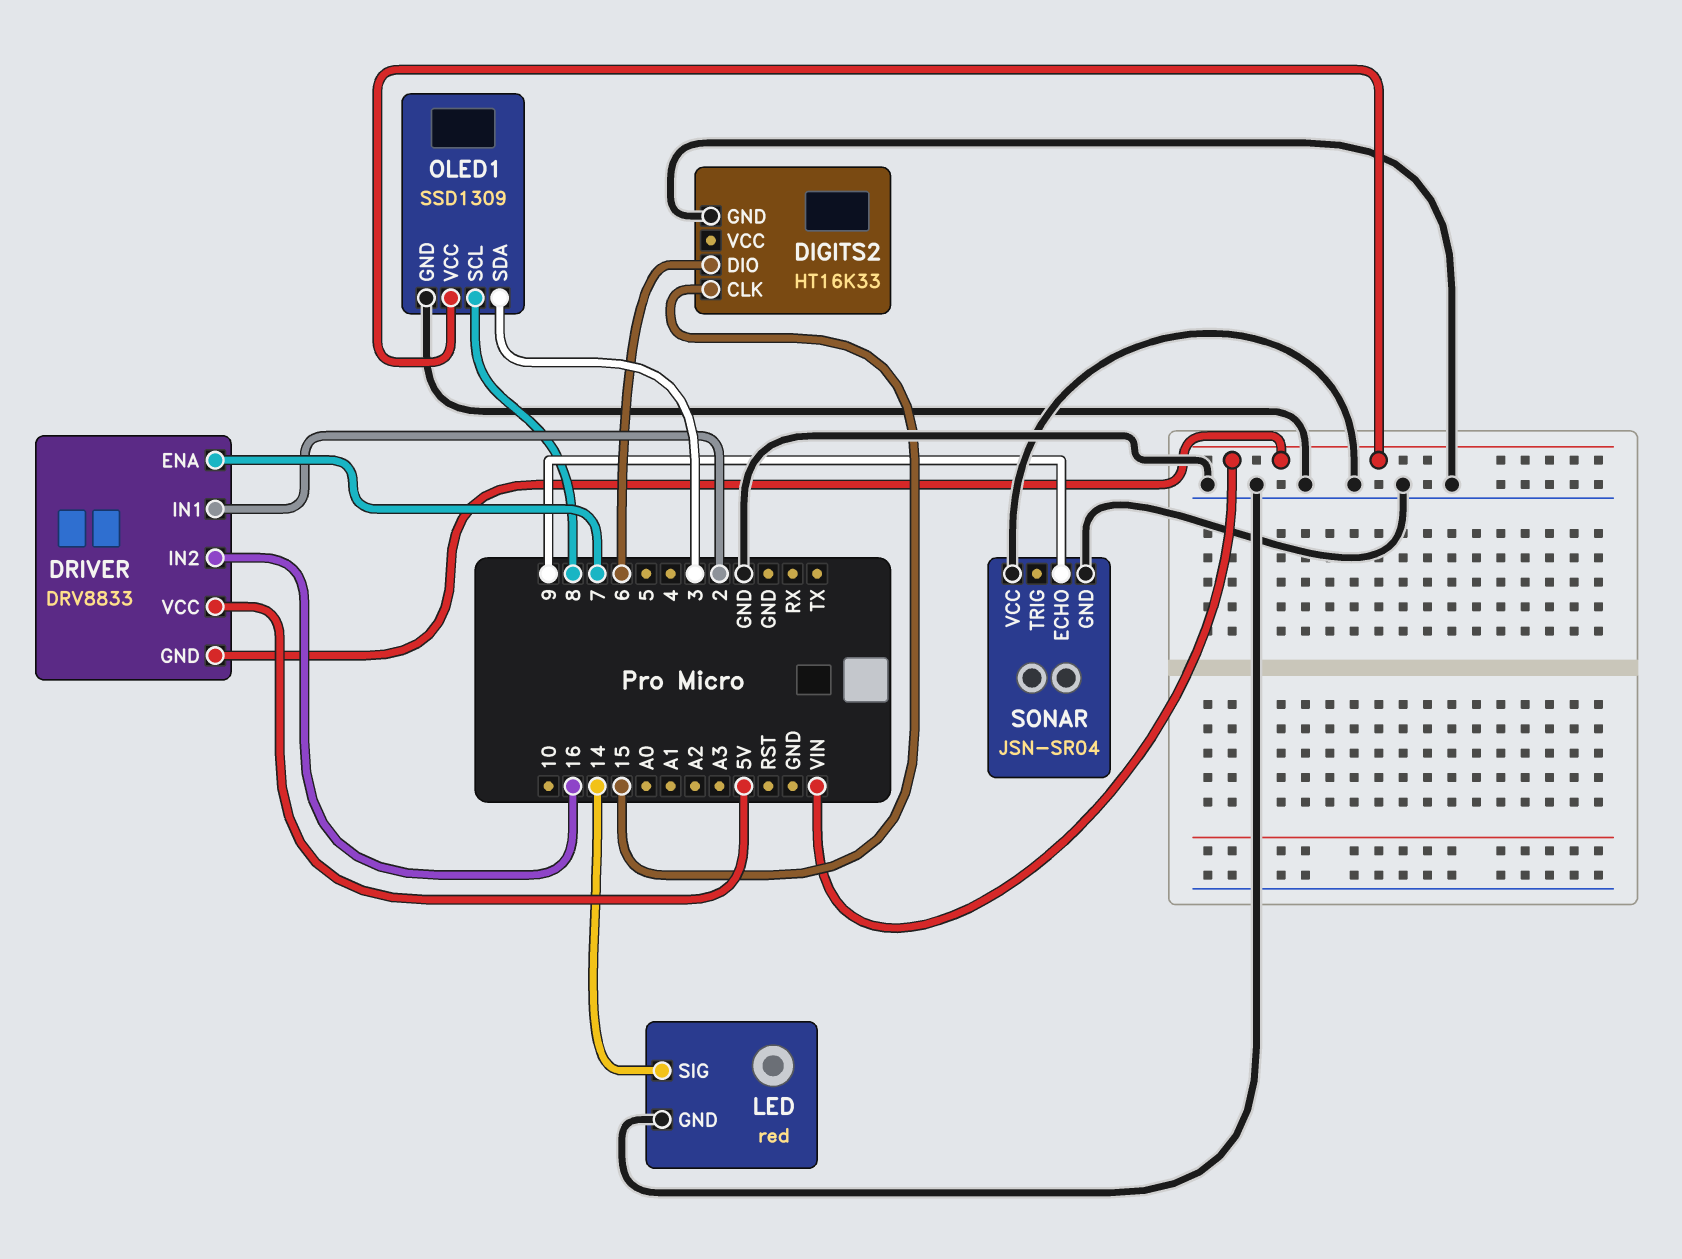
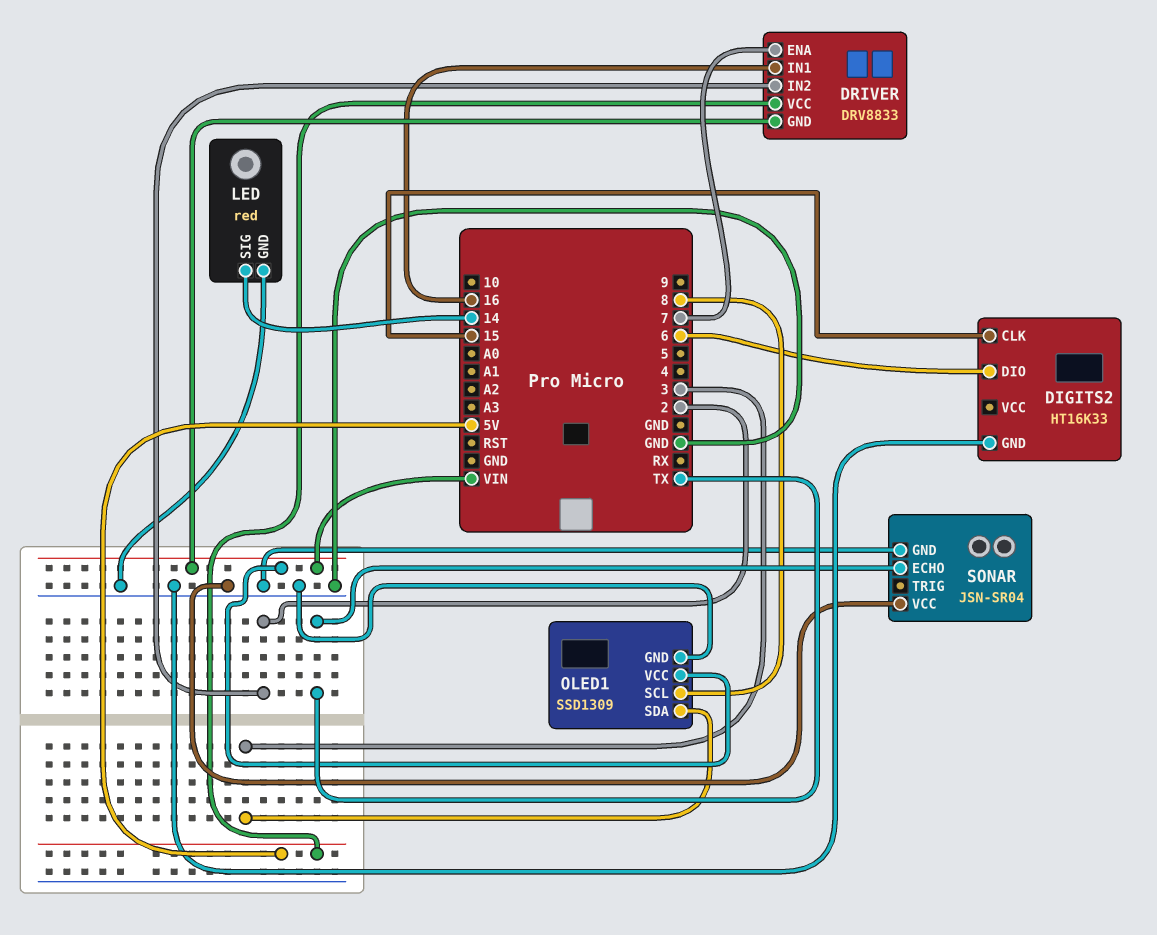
DRIVER pin IN1: 2 -> 16
DRIVER pin IN2: 16 -> 2
SONAR pin ECHO: 9 -> TX

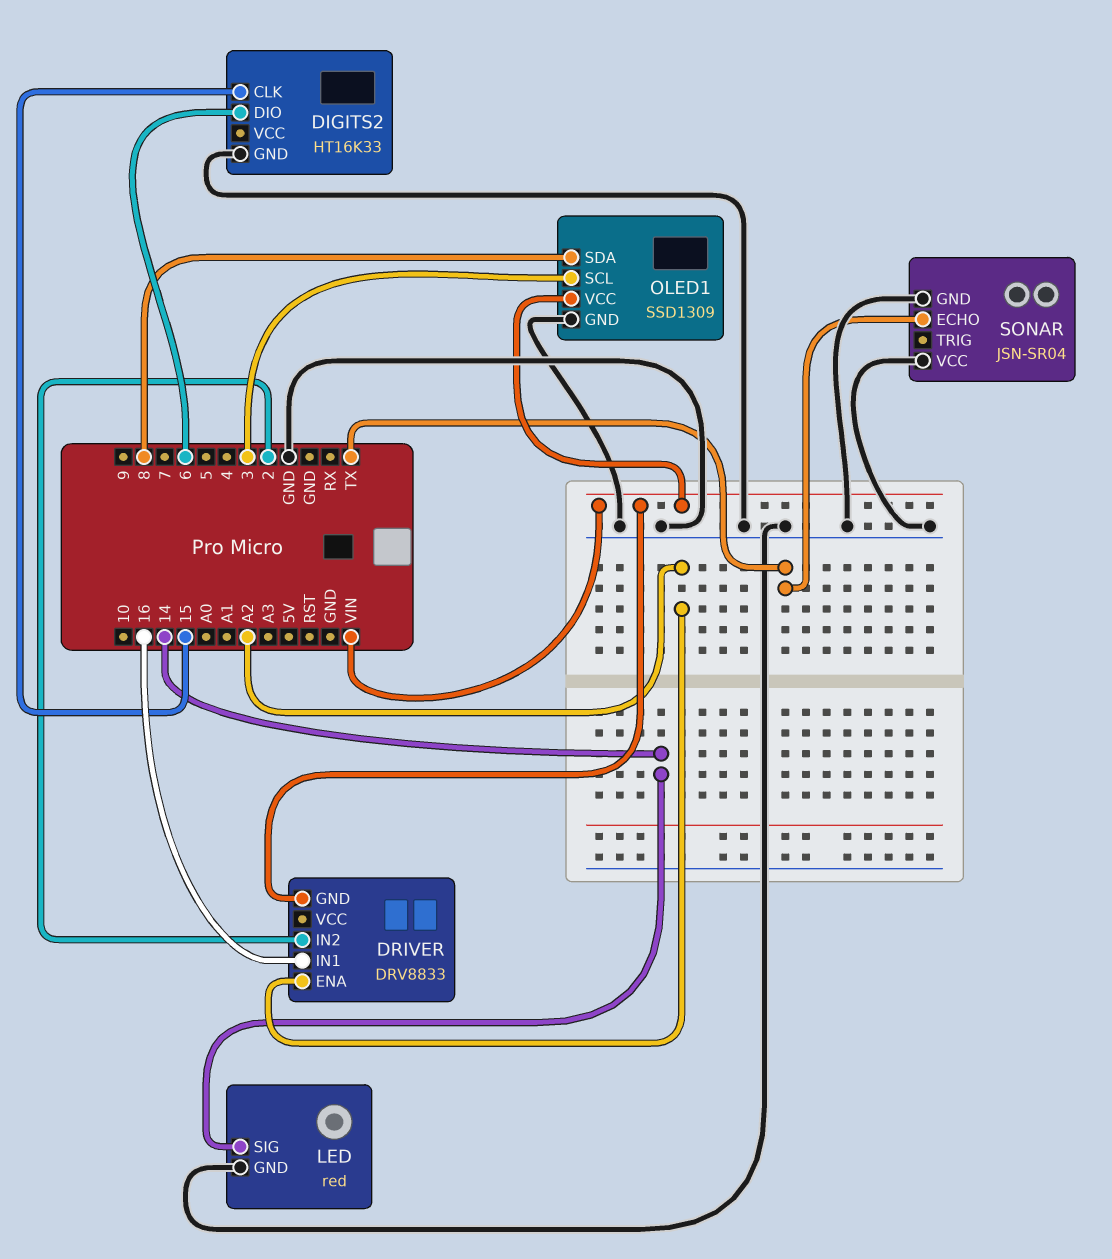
DRIVER pin ENA: 7 -> A2
DRIVER pin VCC: 5V -> none
OLED1 pin SCL: 8 -> 3
OLED1 pin SDA: 3 -> 8

